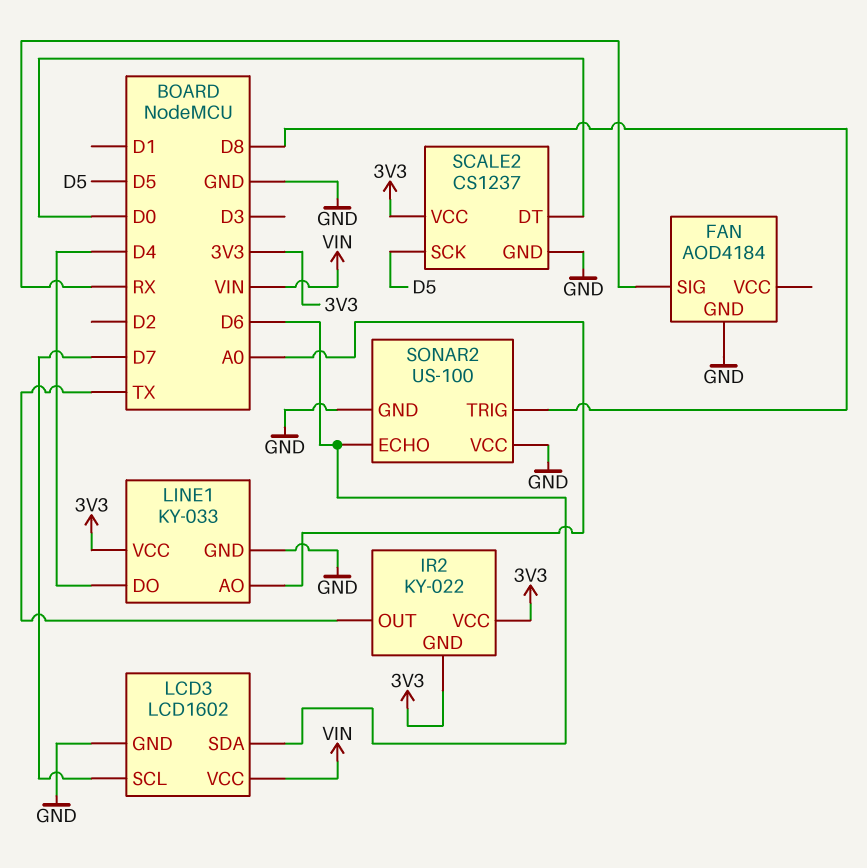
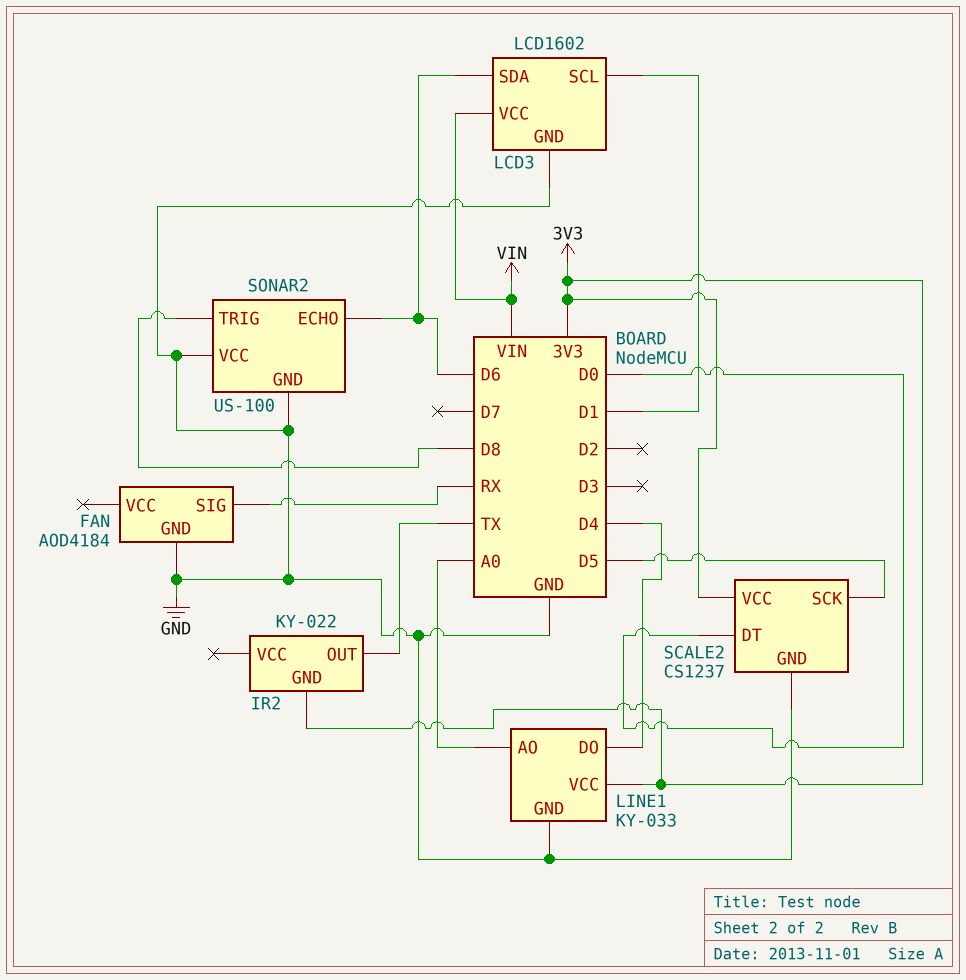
IR2 pin VCC: 3V3 -> none
LCD3 pin SCL: D7 -> D1

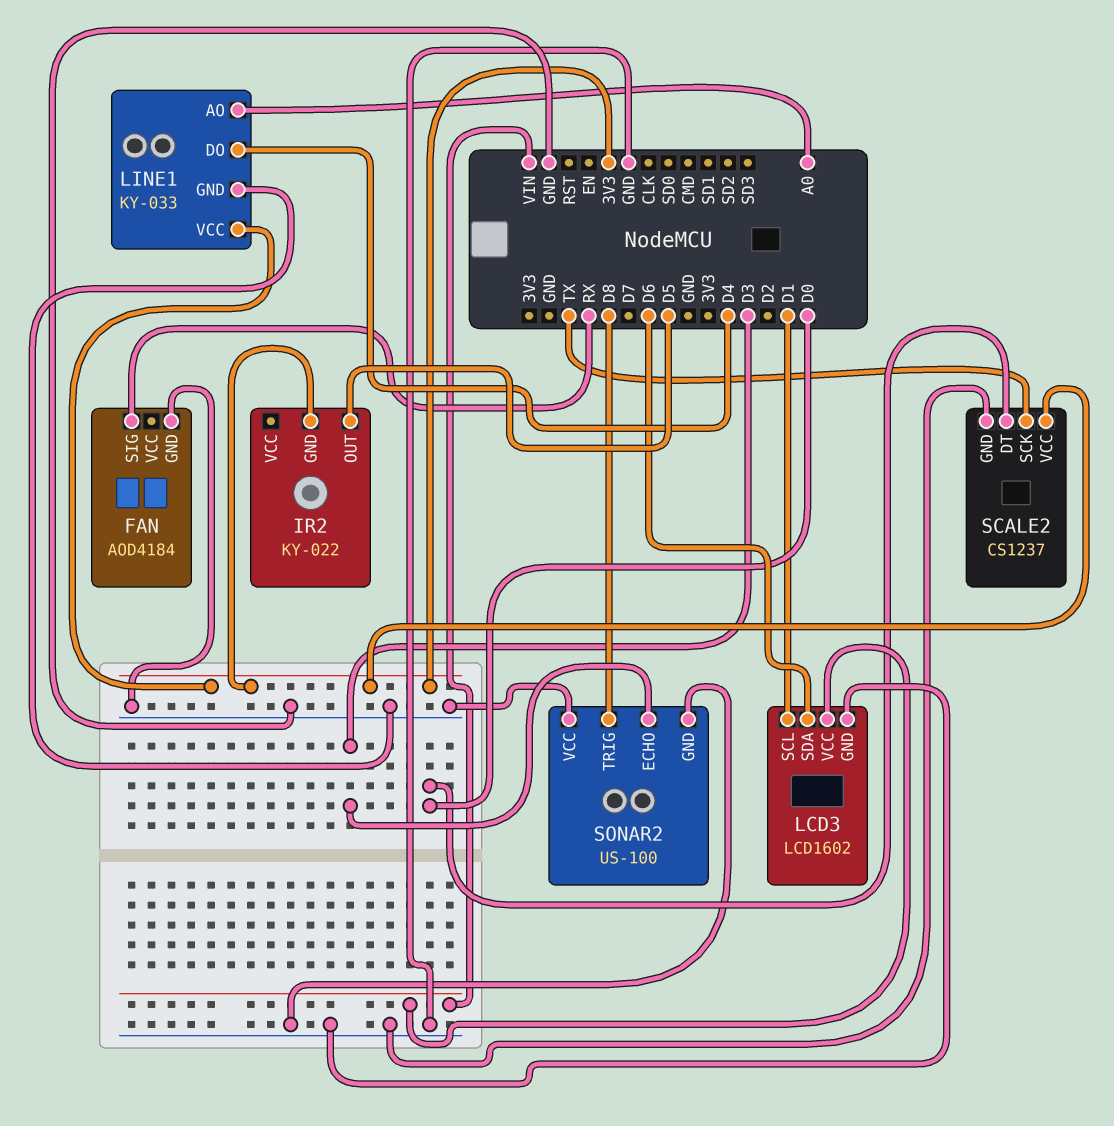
IR2 pin OUT: TX -> D5
SCALE2 pin SCK: D5 -> TX
SONAR2 pin ECHO: D6 -> D3

